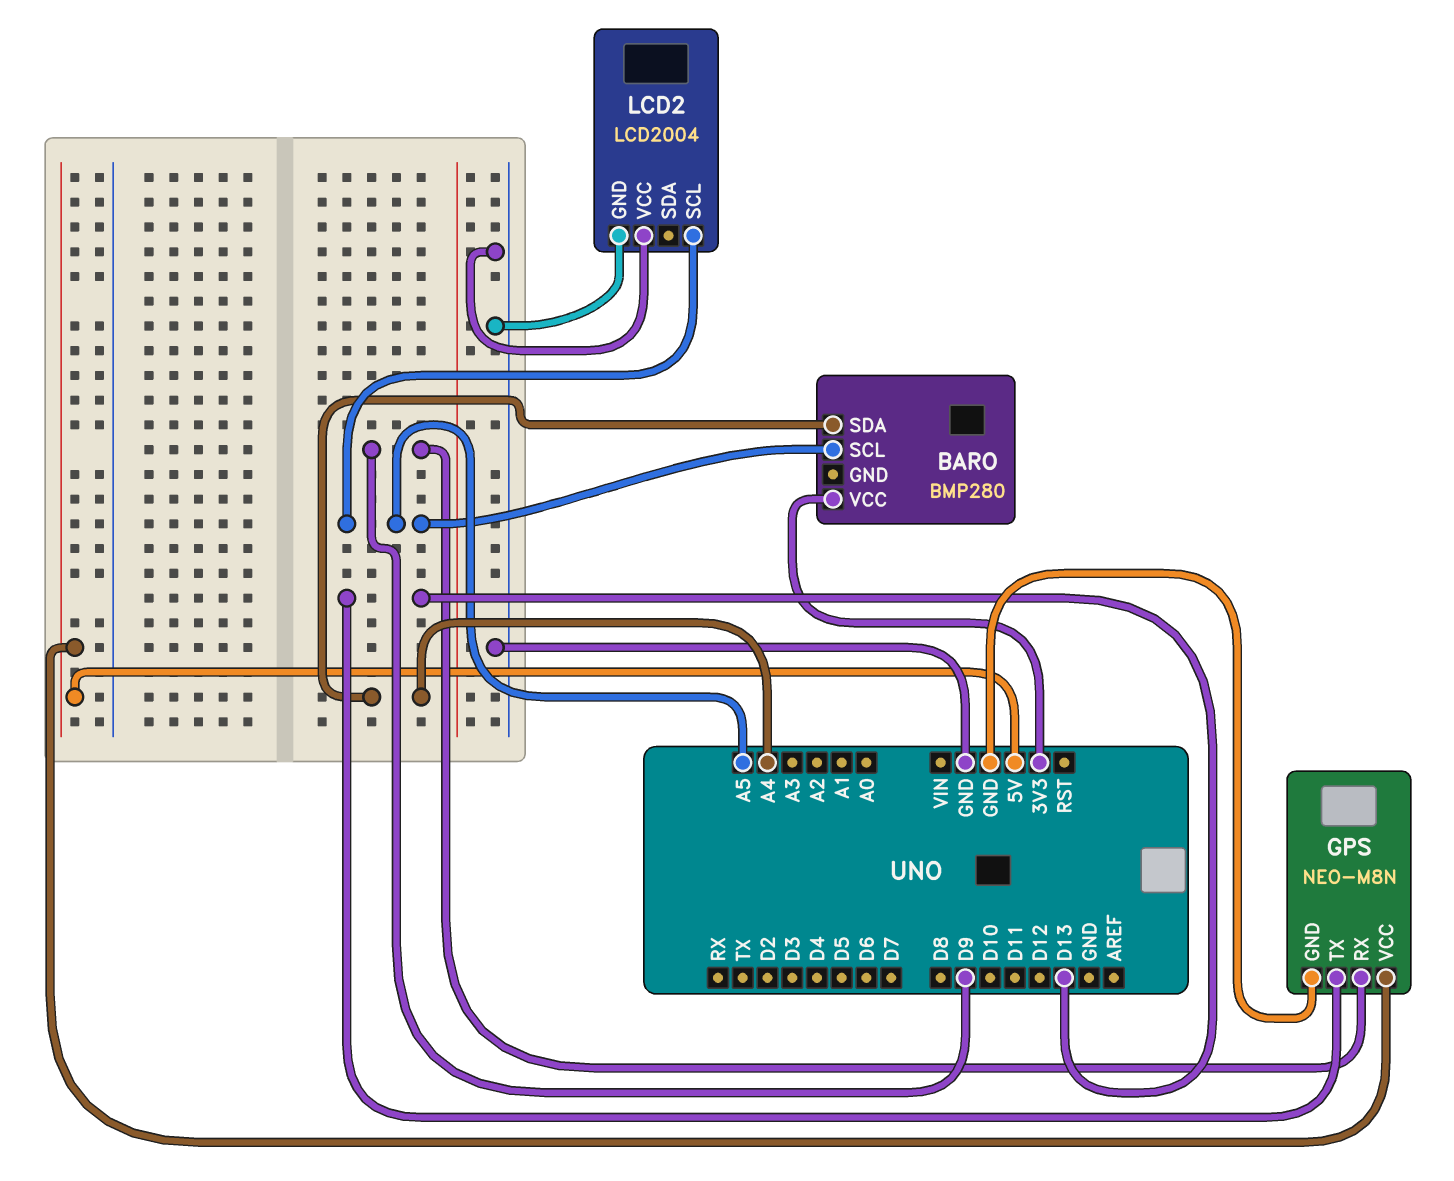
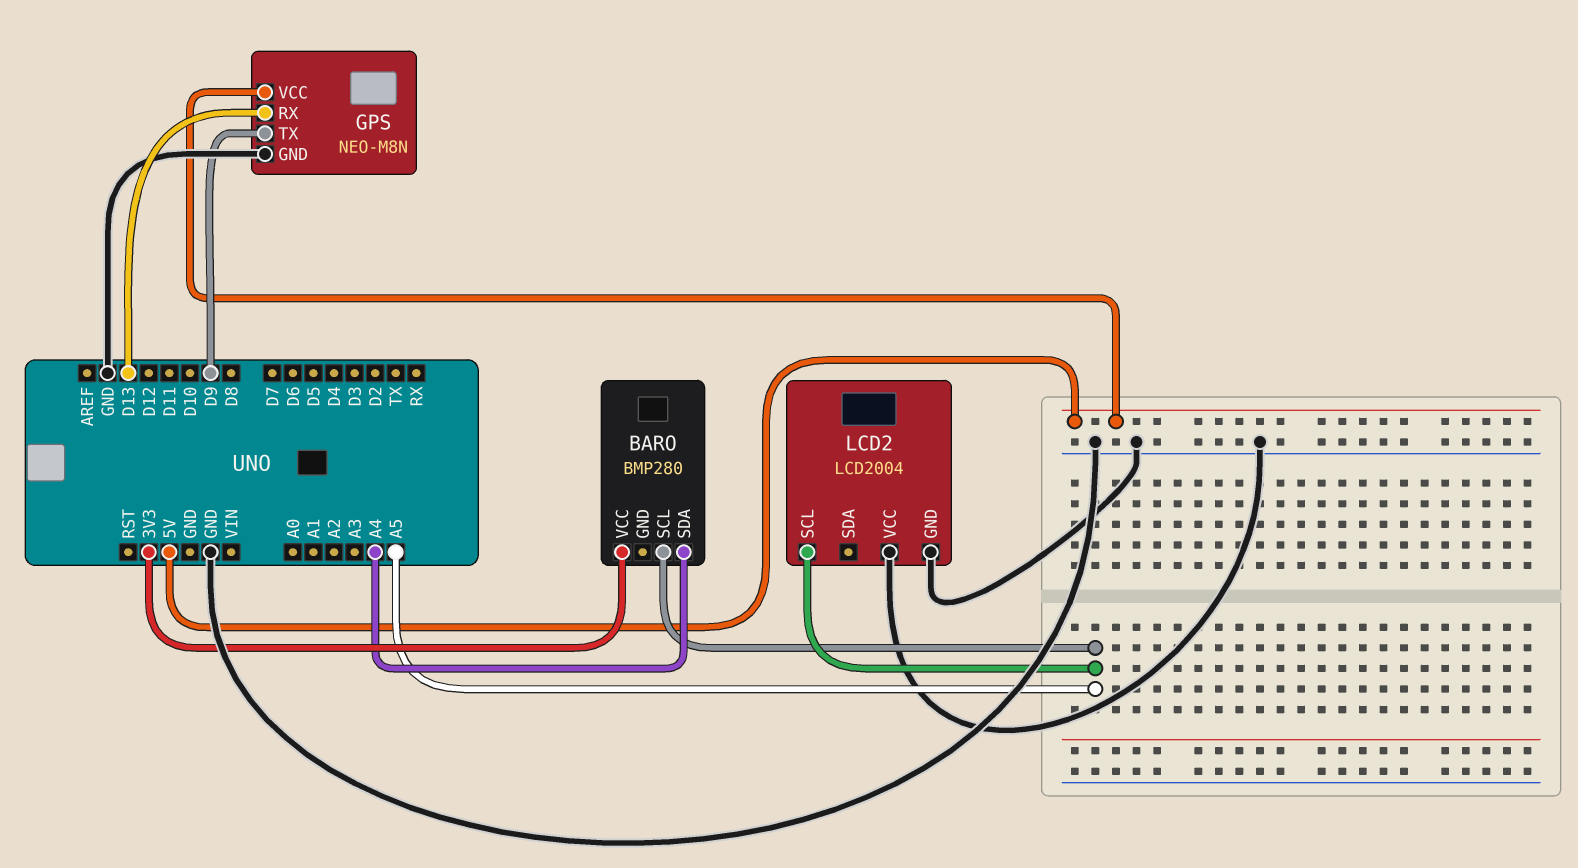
GPS pin RX: D9 -> D13
GPS pin TX: D13 -> D9

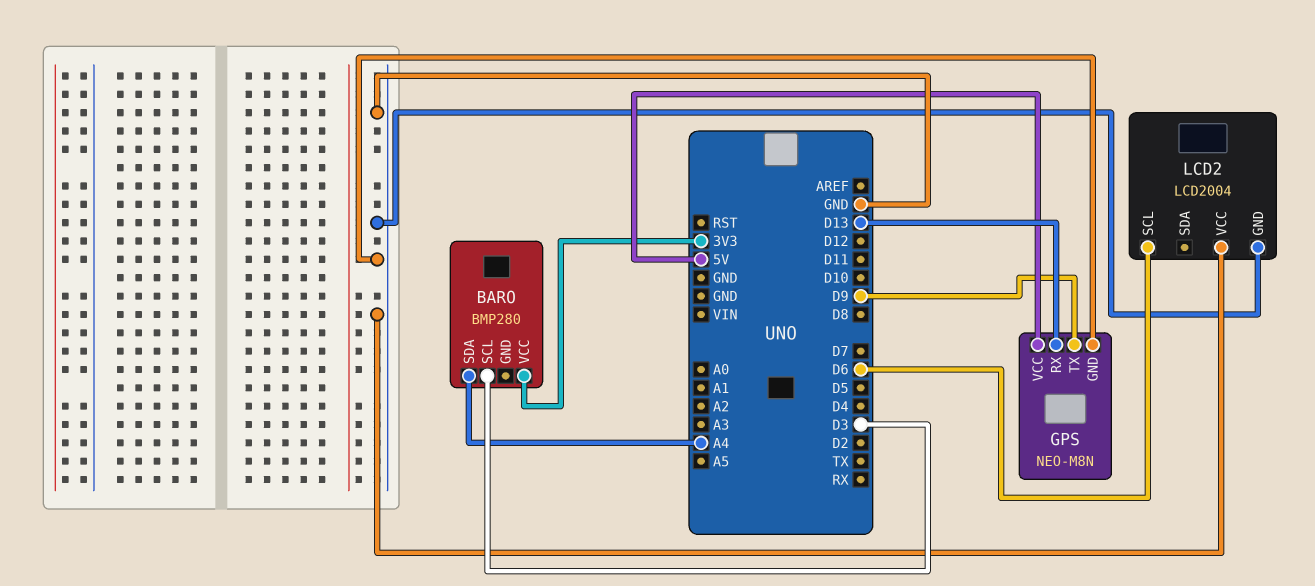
BARO pin SCL: A5 -> D3
LCD2 pin SCL: A5 -> D6

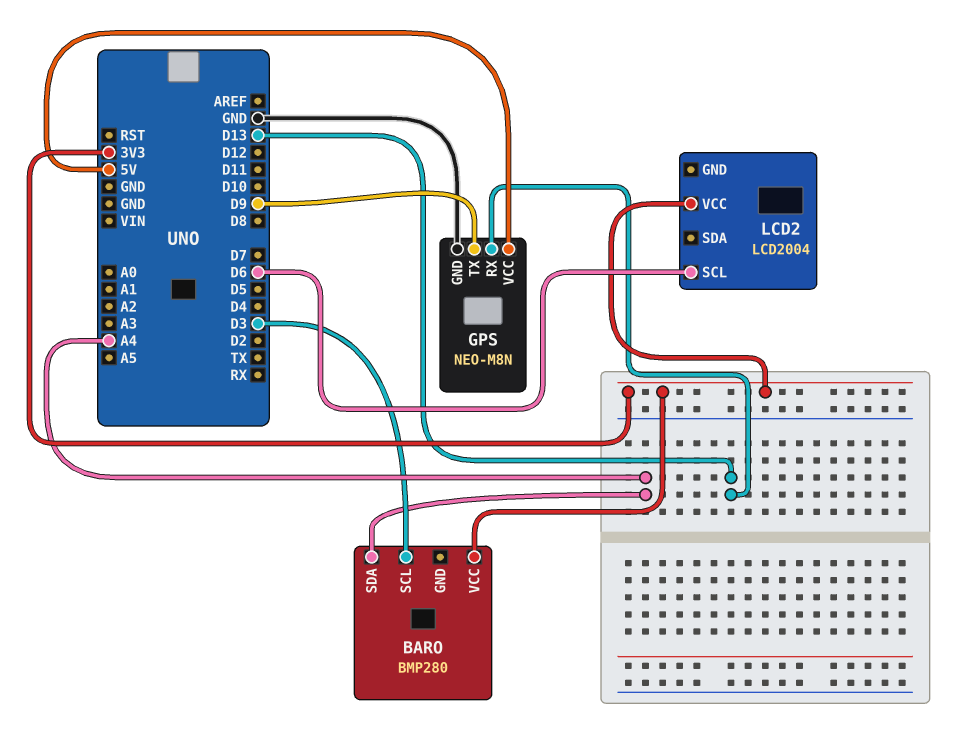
LCD2 pin GND: GND -> none
LCD2 pin VCC: GND -> 3V3

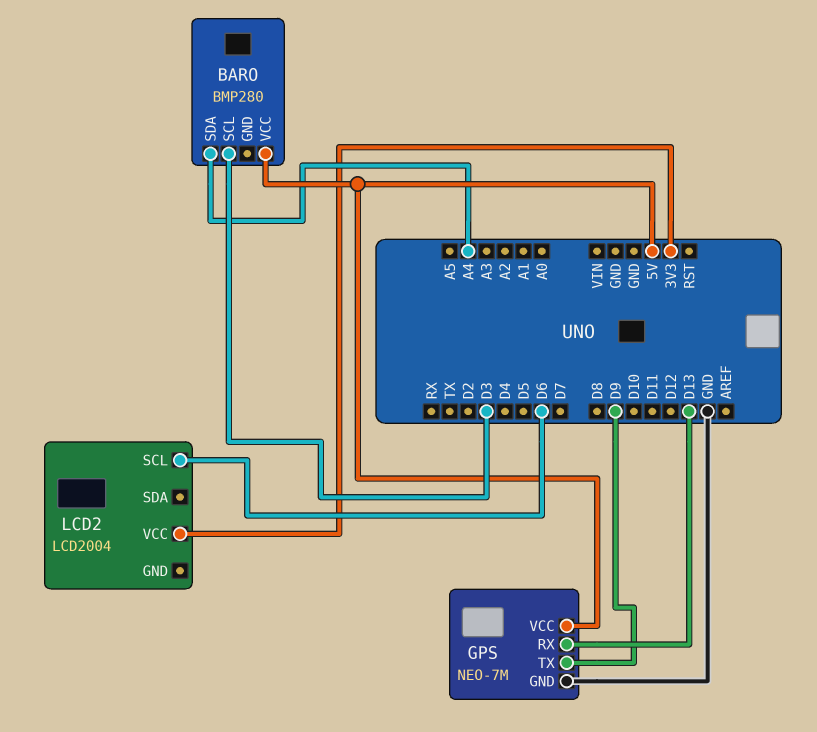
BARO pin VCC: 3V3 -> 5V
GPS: NEO-M8N -> NEO-7M

